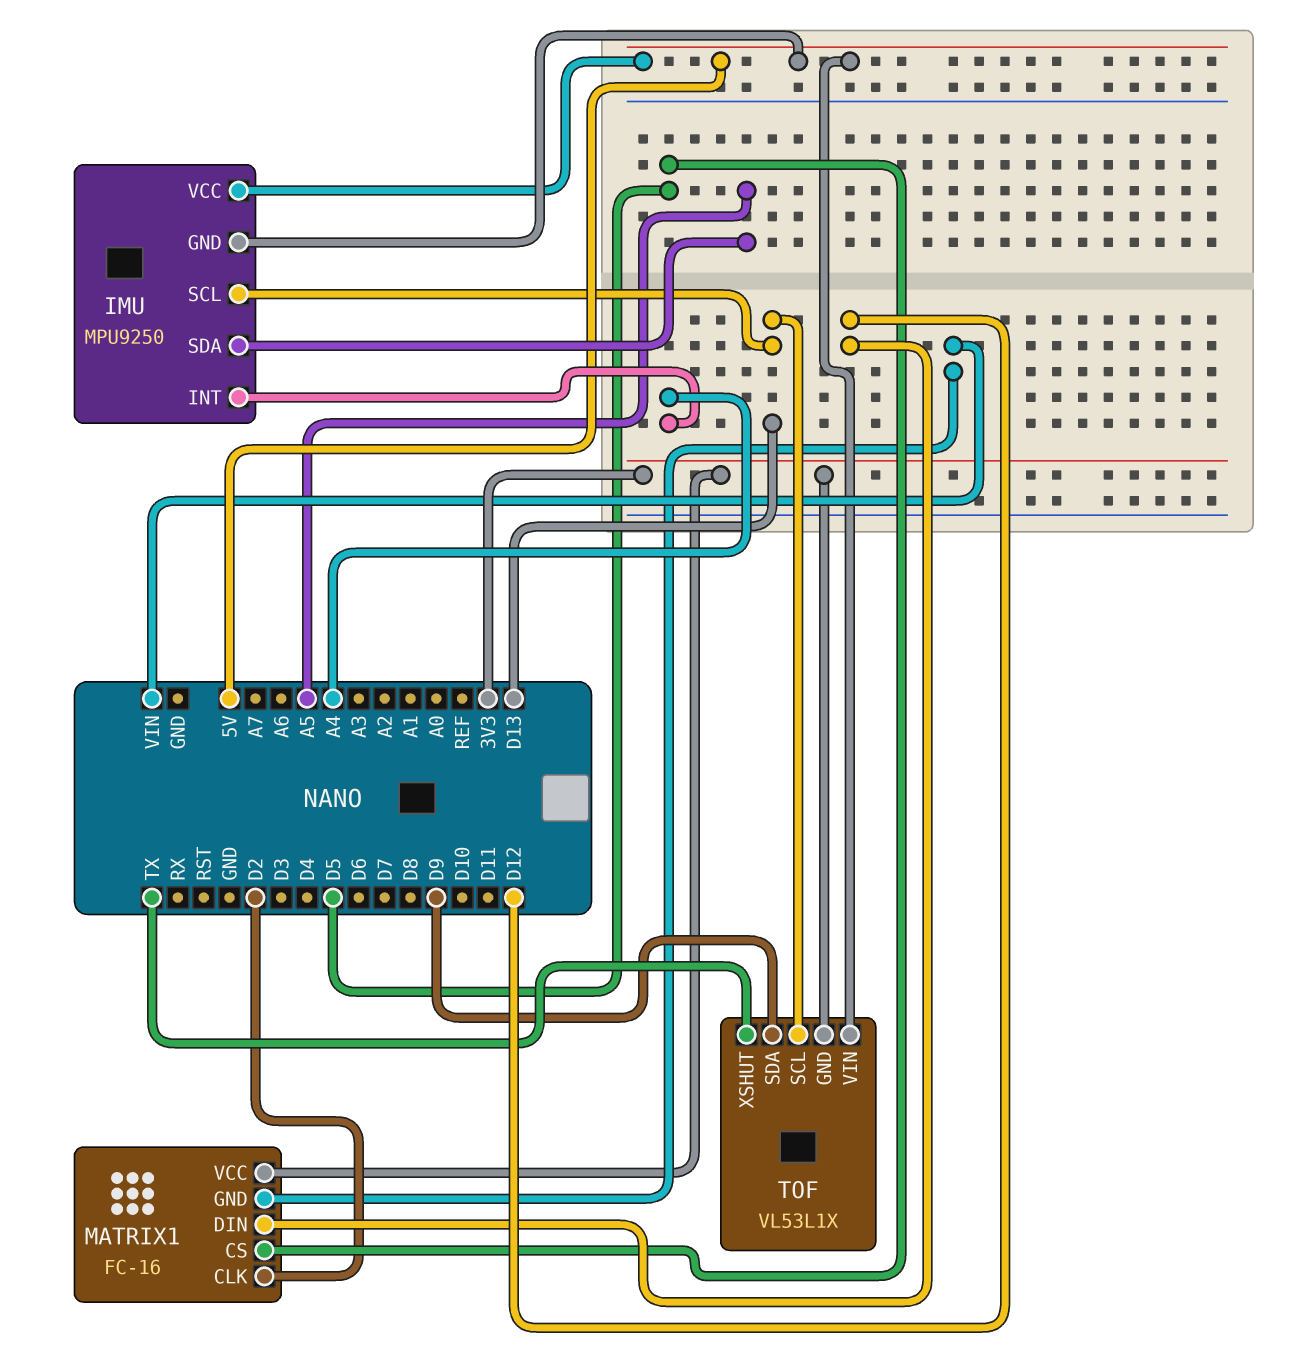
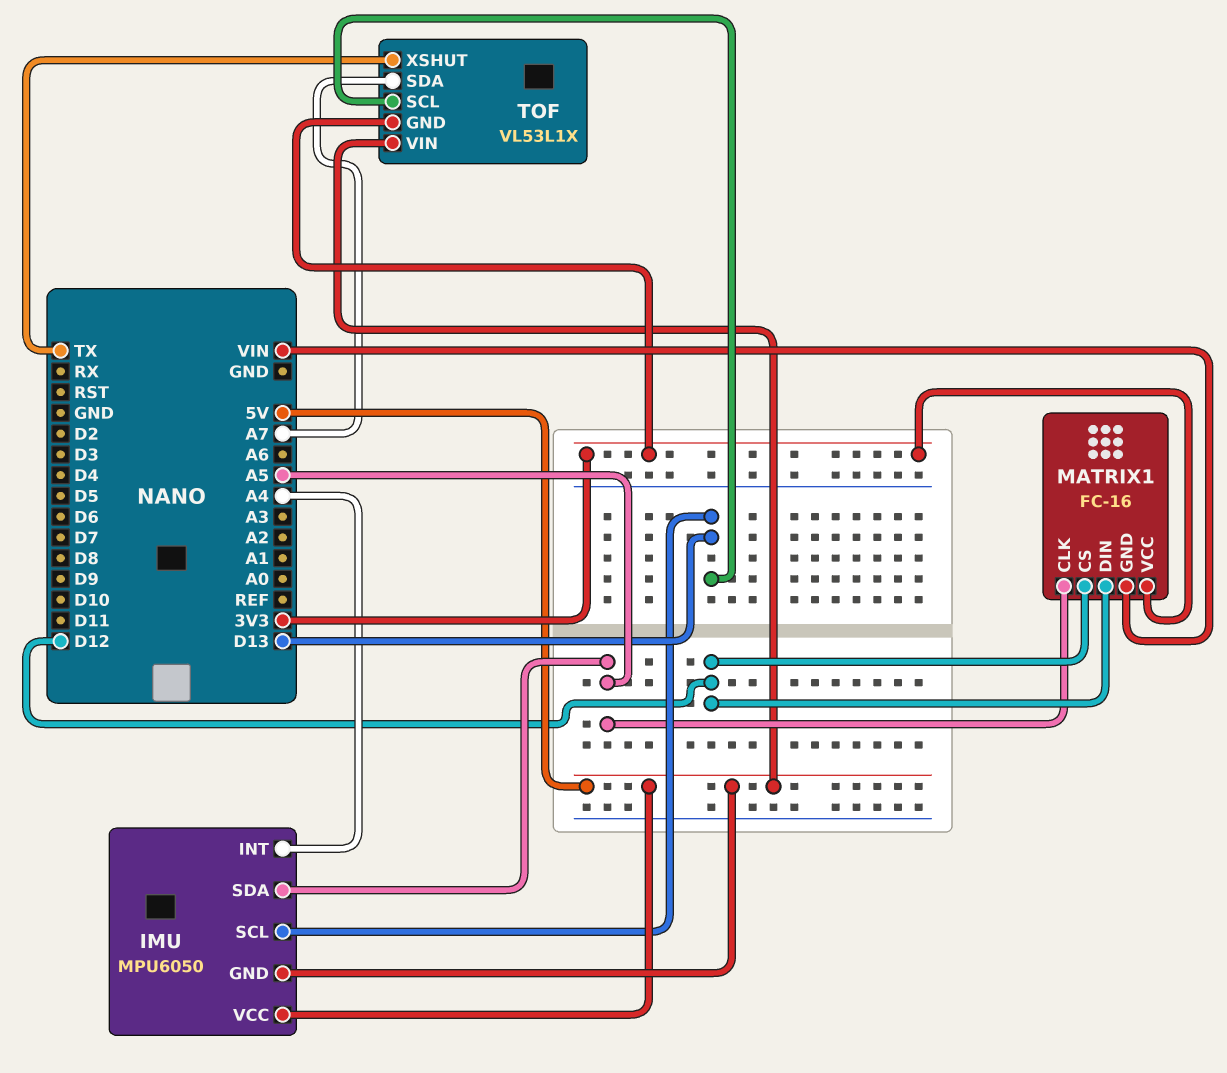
IMU: MPU9250 -> MPU6050
MATRIX1 pin CLK: D2 -> A5
MATRIX1 pin CS: D5 -> D12
TOF pin SDA: D9 -> A7

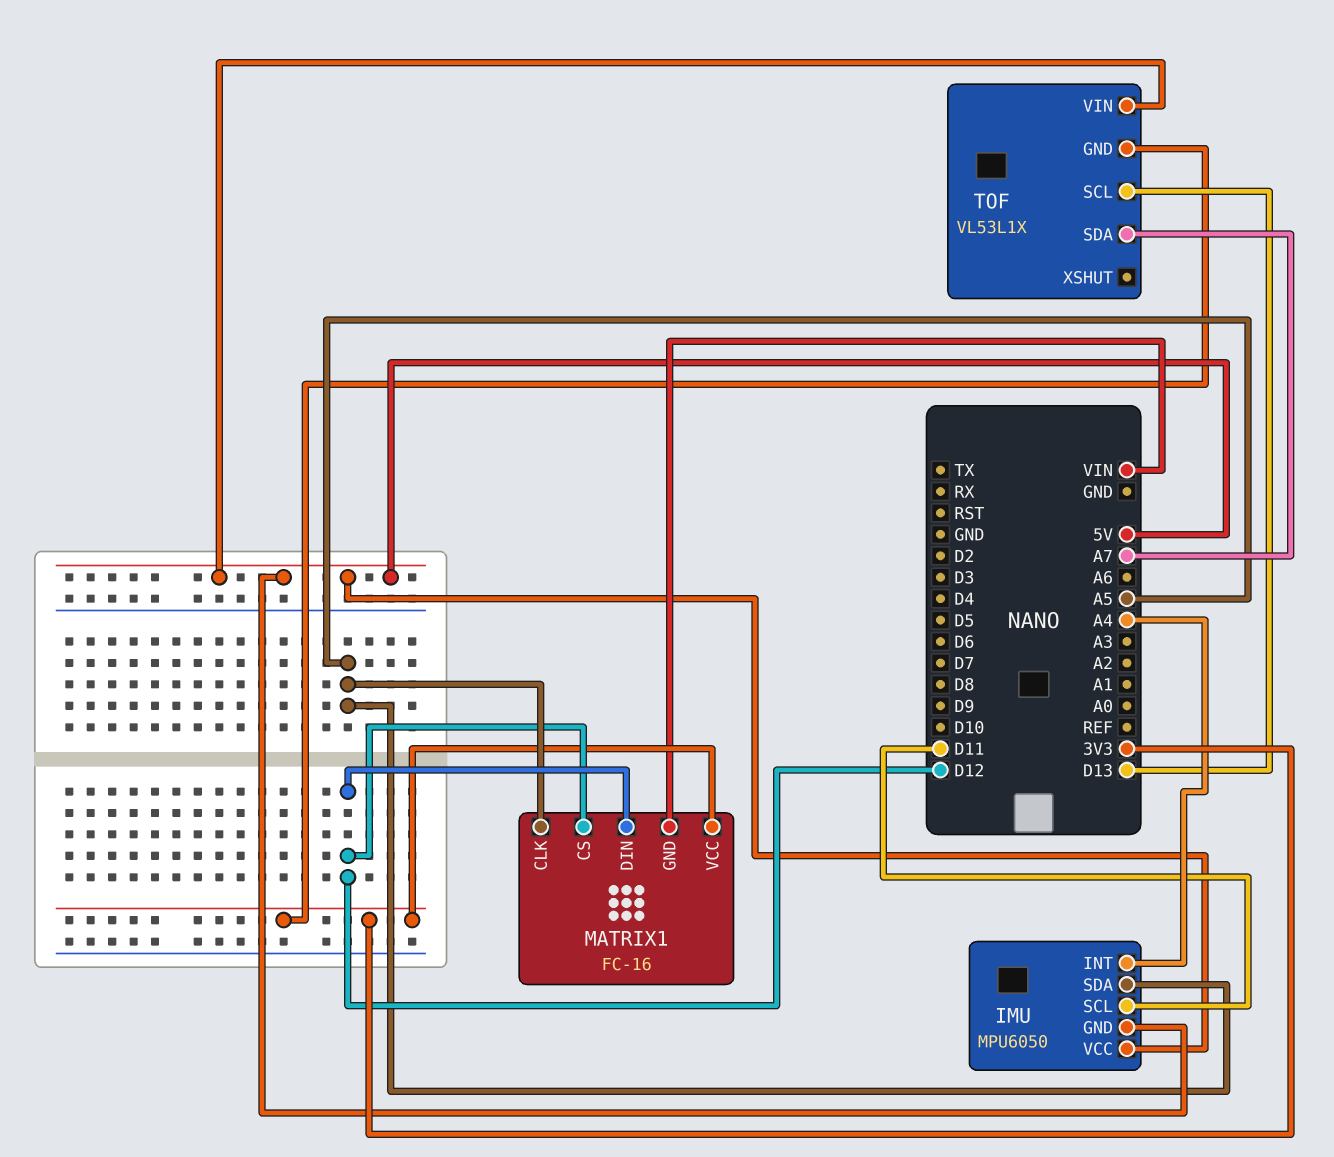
IMU pin SCL: D13 -> D11
TOF pin XSHUT: TX -> none

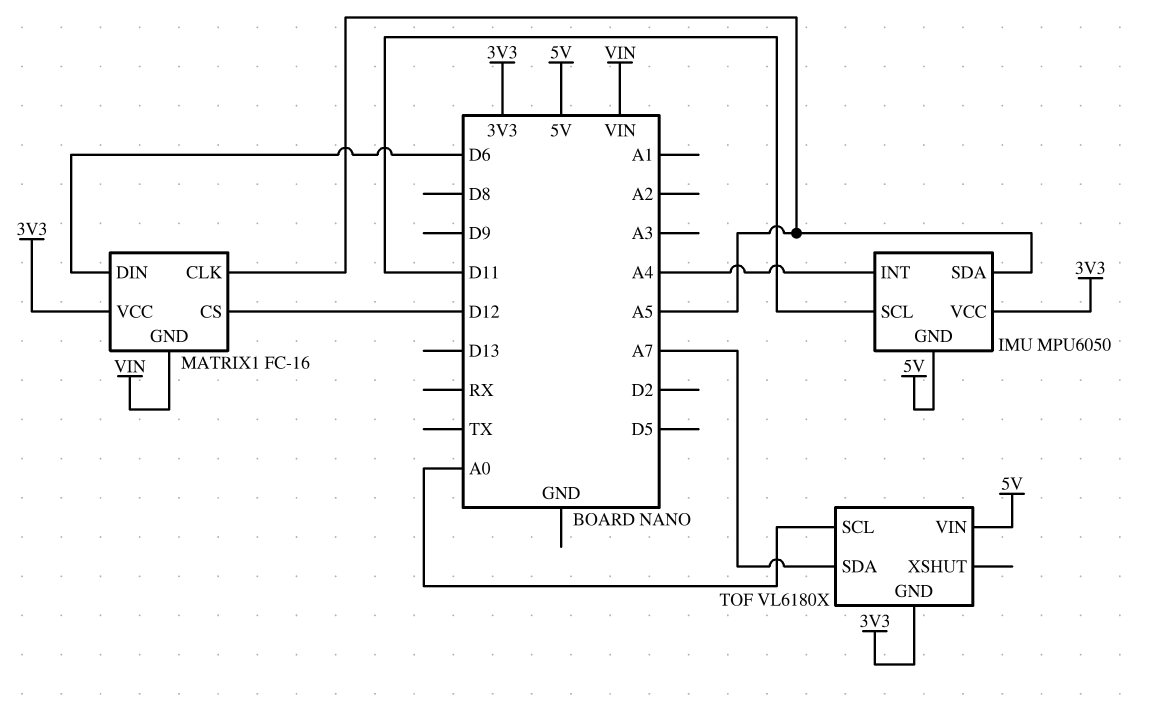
IMU pin VCC: 5V -> 3V3
MATRIX1 pin DIN: D12 -> D6
TOF: VL53L1X -> VL6180X
TOF pin SCL: D13 -> A0

